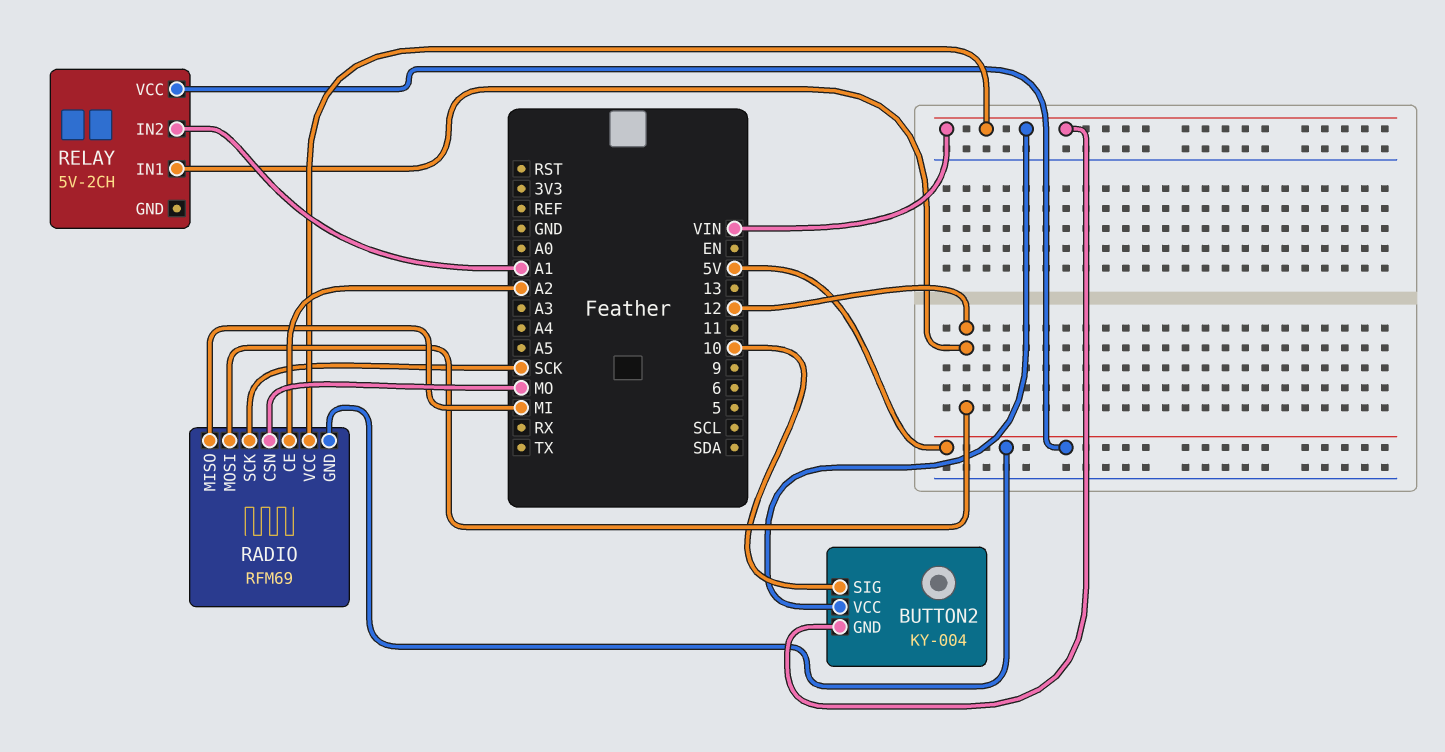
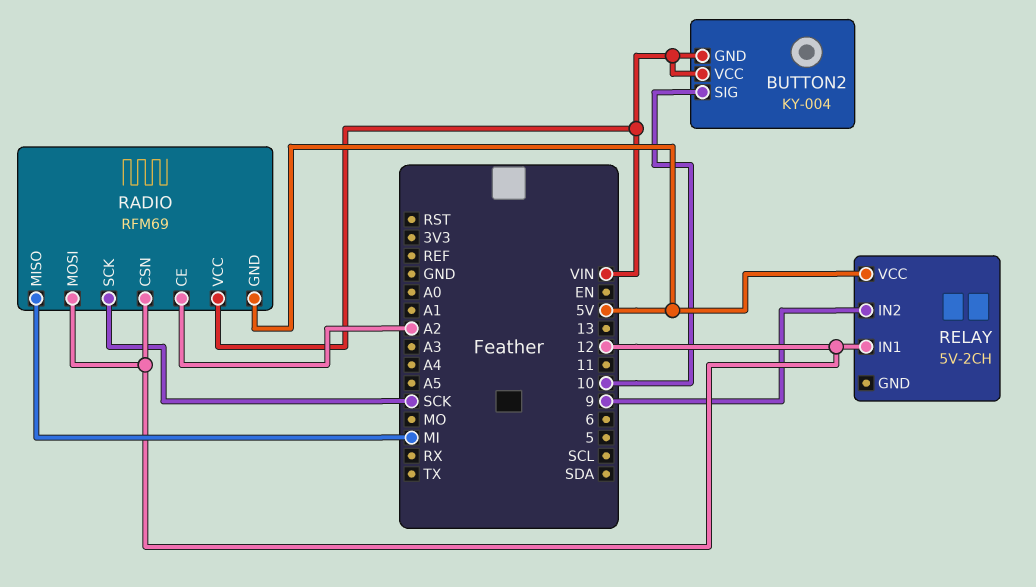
RADIO pin CSN: MO -> 12
RELAY pin IN2: A1 -> 9

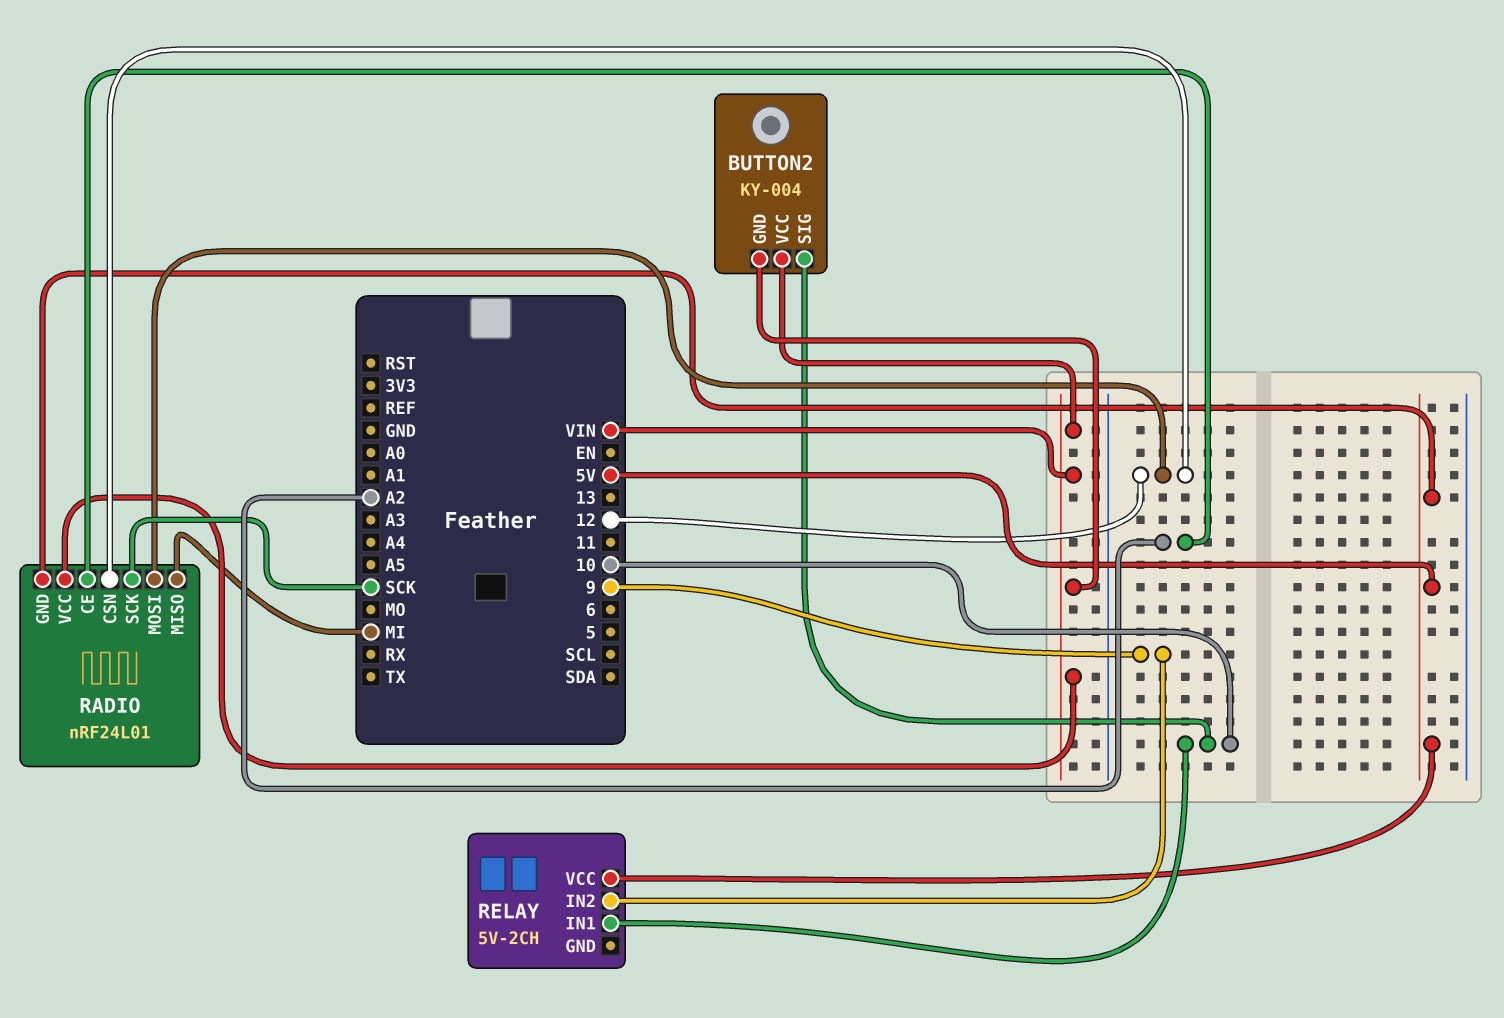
RADIO: RFM69 -> nRF24L01
RELAY pin IN1: 12 -> 10

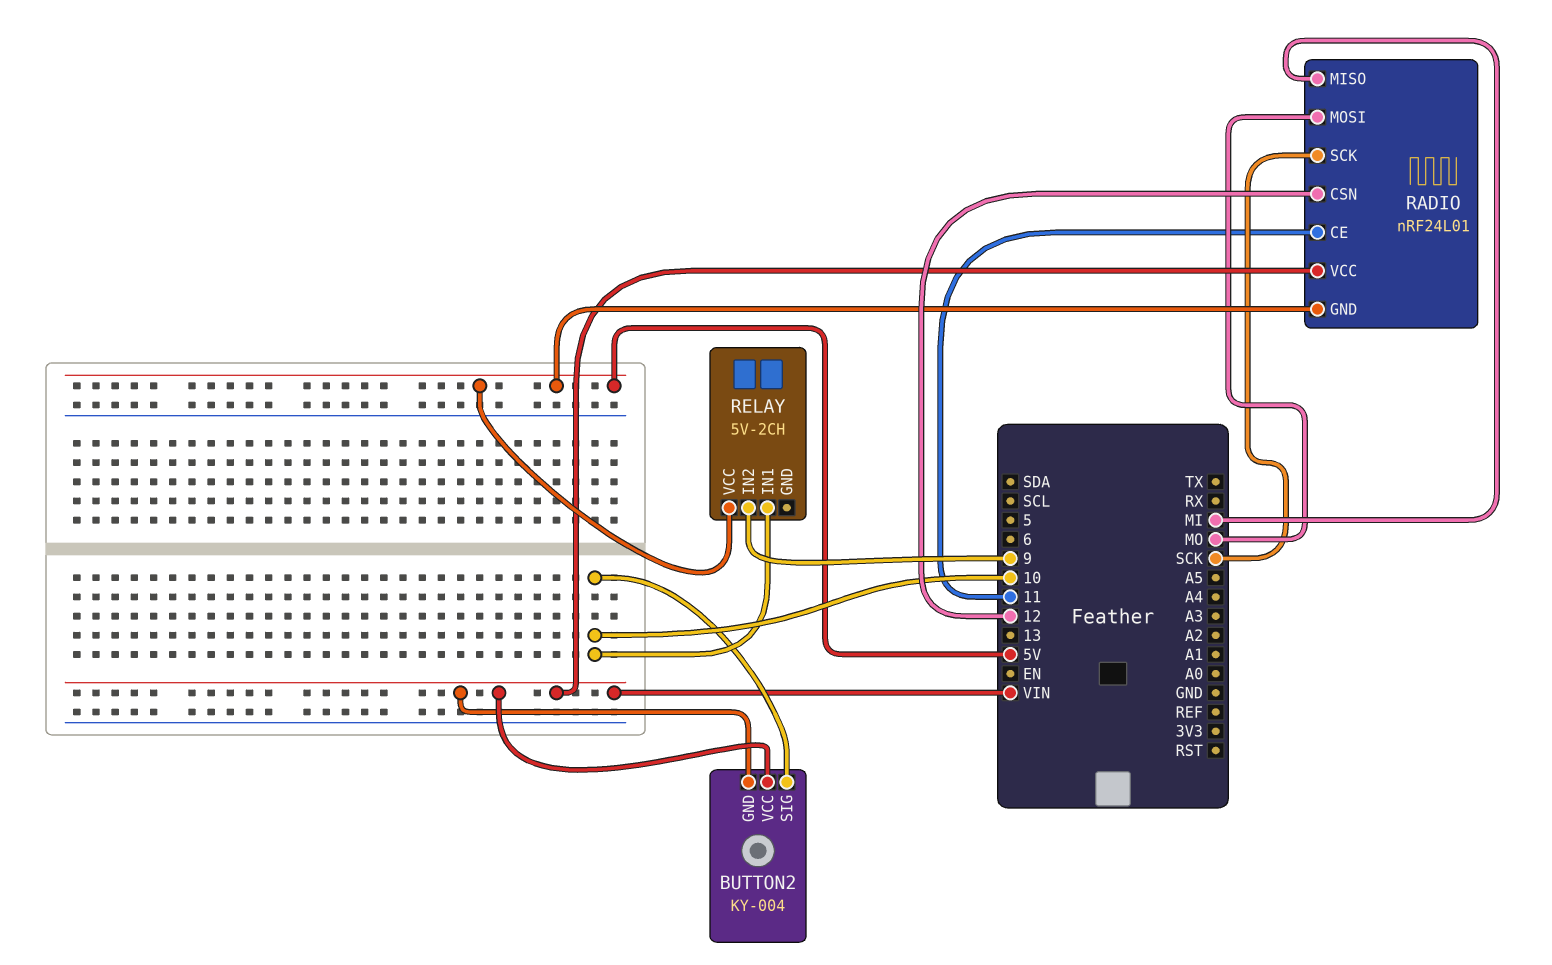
RADIO pin CE: A2 -> 11
RADIO pin MOSI: 12 -> MO

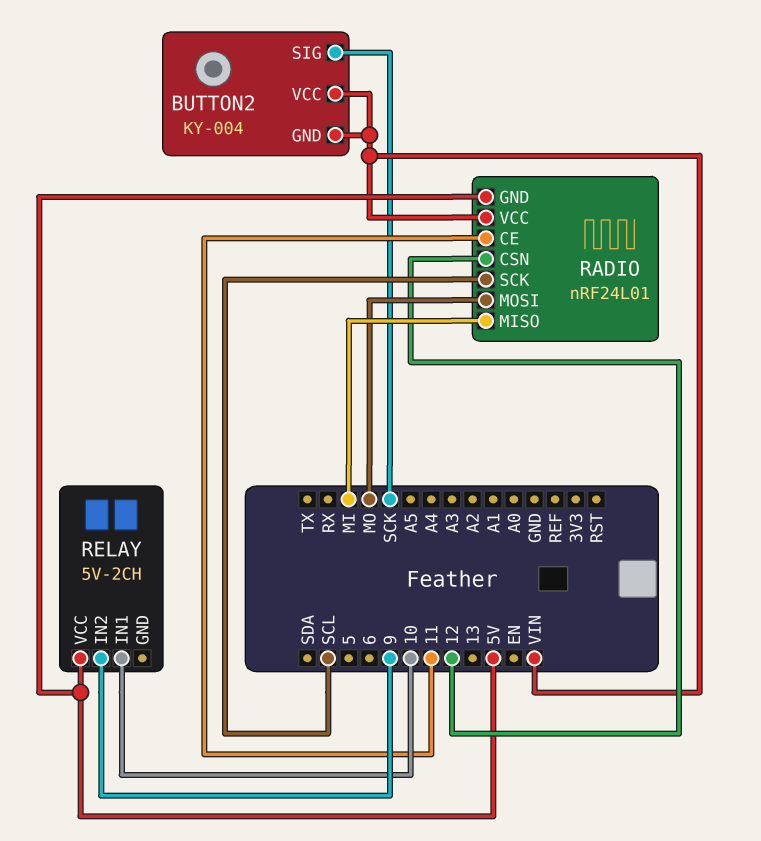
BUTTON2 pin SIG: 10 -> SCK
RADIO pin SCK: SCK -> SCL

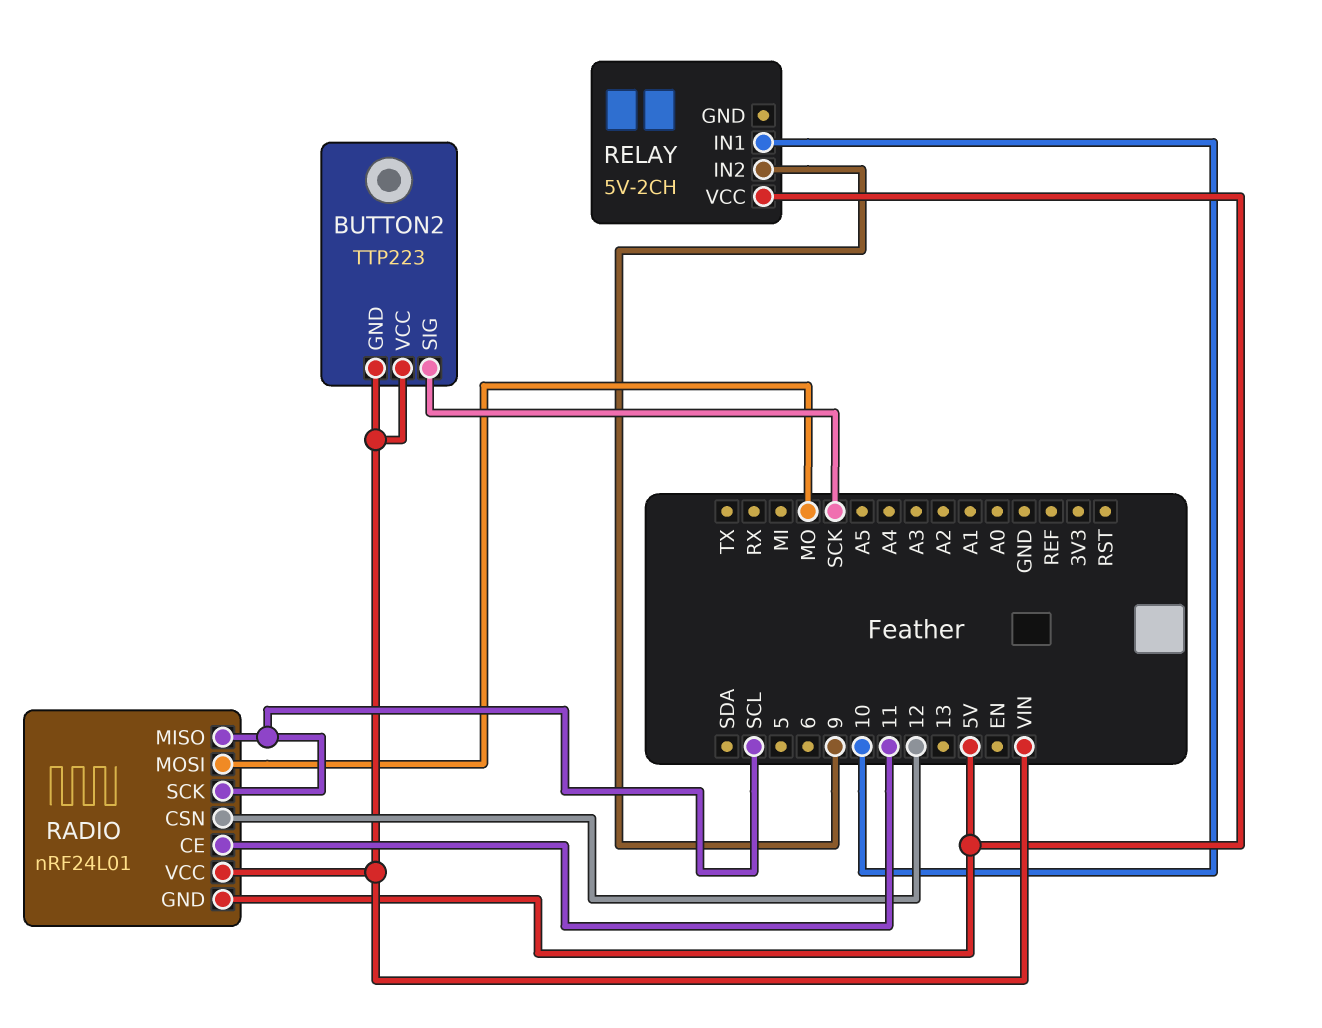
BUTTON2: KY-004 -> TTP223
RADIO pin MISO: MI -> SCL

